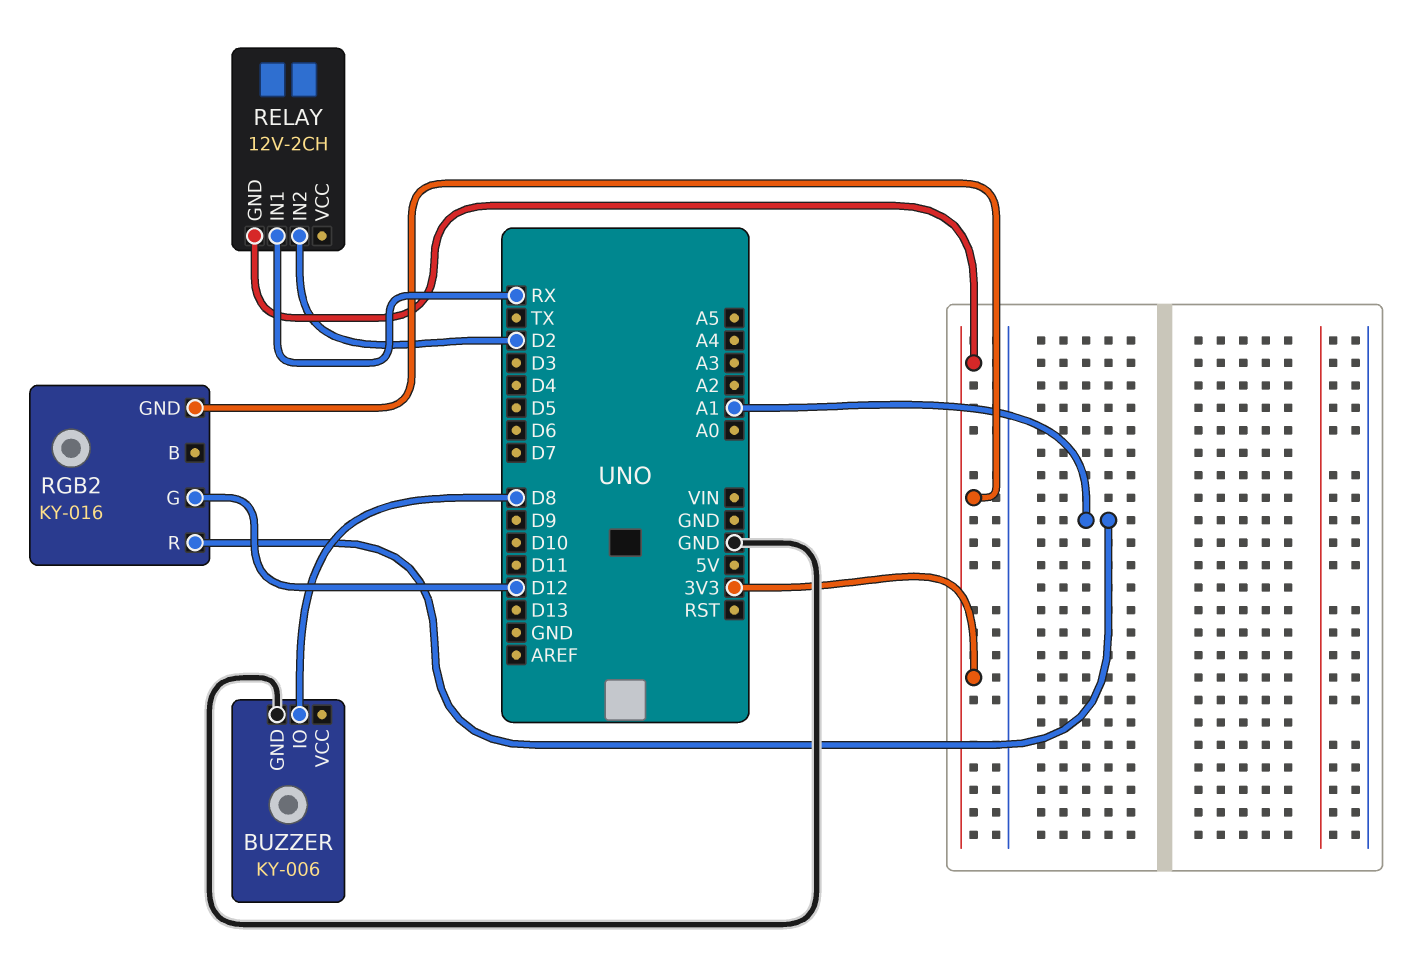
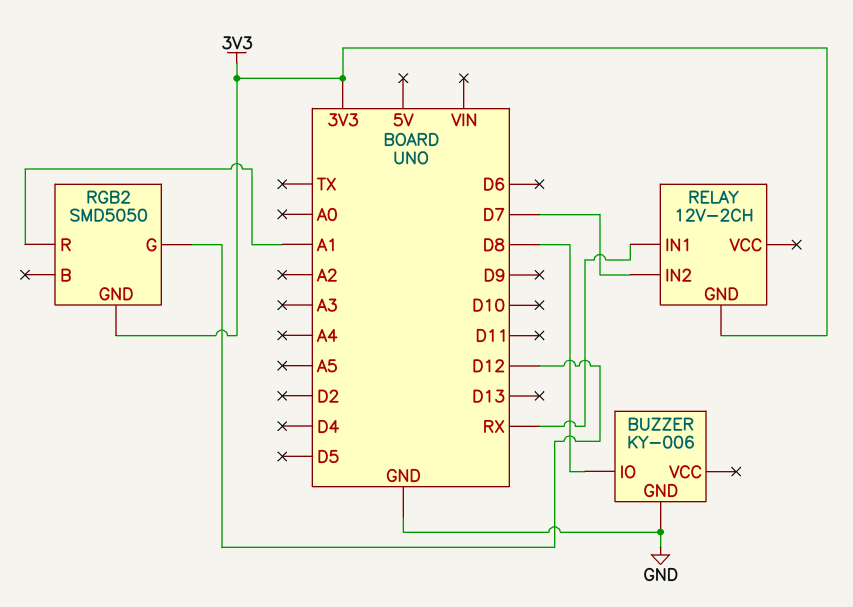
RELAY pin IN2: D2 -> D7
RGB2: KY-016 -> SMD5050

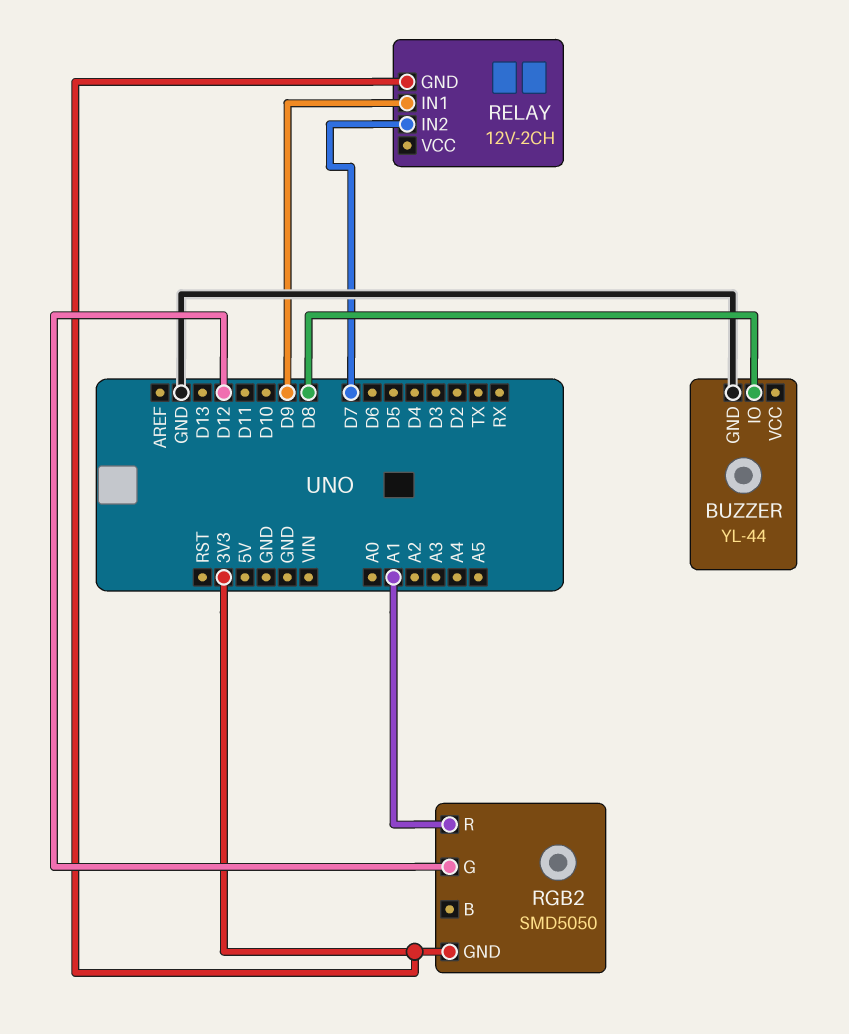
BUZZER: KY-006 -> YL-44
RELAY pin IN1: RX -> D9

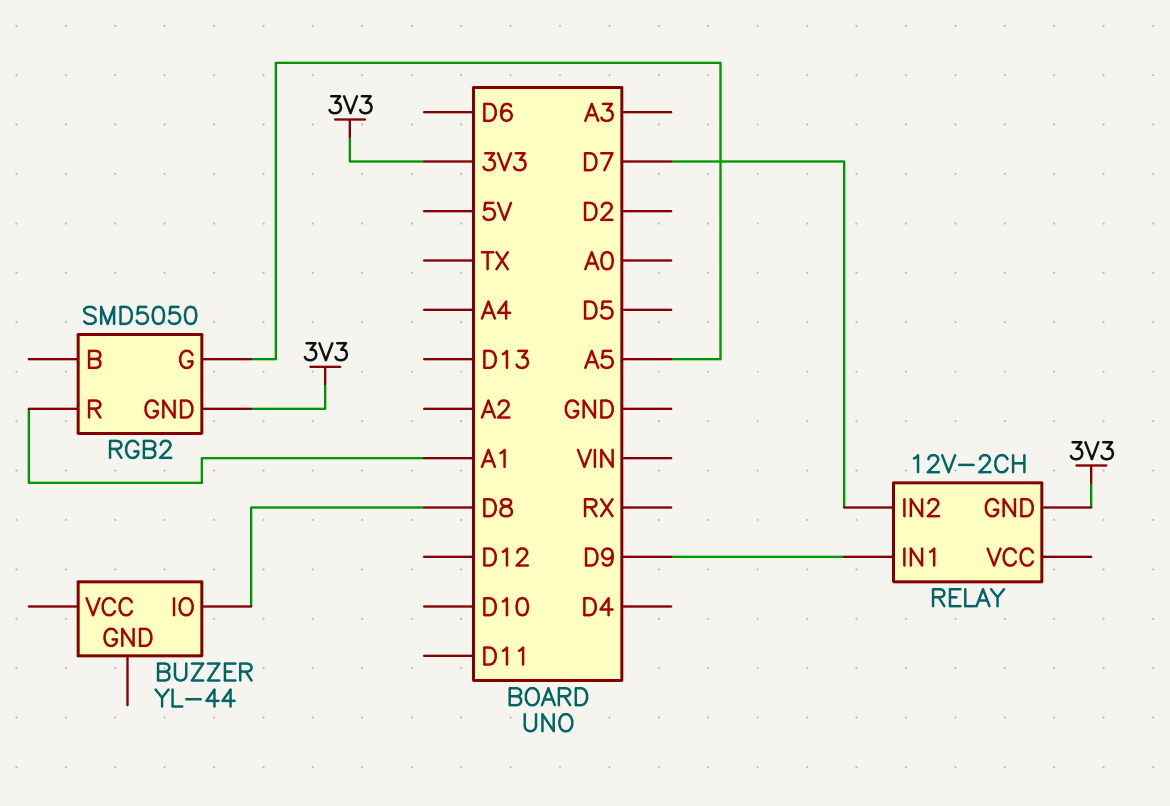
BUZZER pin GND: GND -> none
RGB2 pin G: D12 -> A5

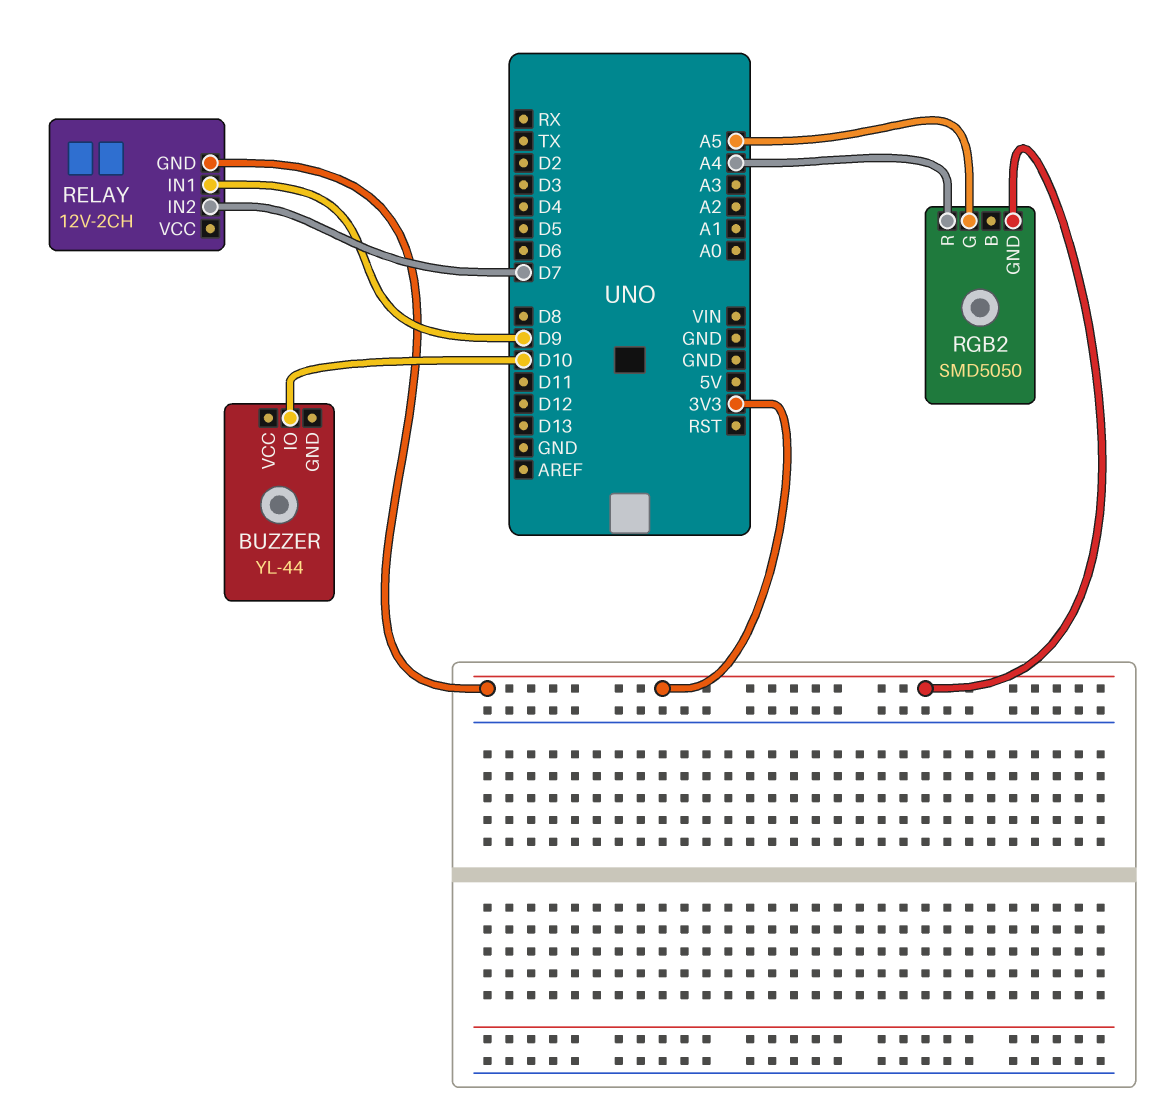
BUZZER pin IO: D8 -> D10
RGB2 pin R: A1 -> A4

